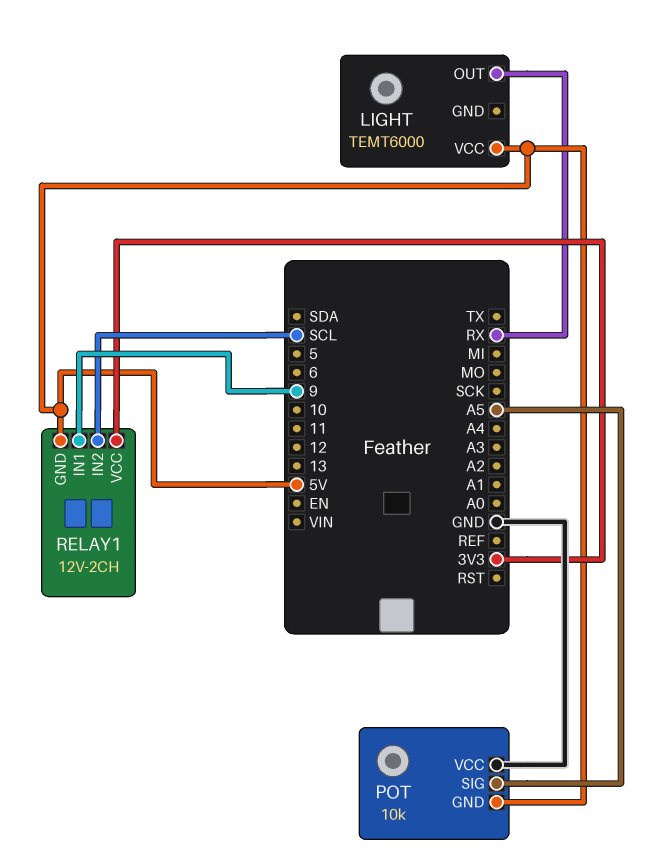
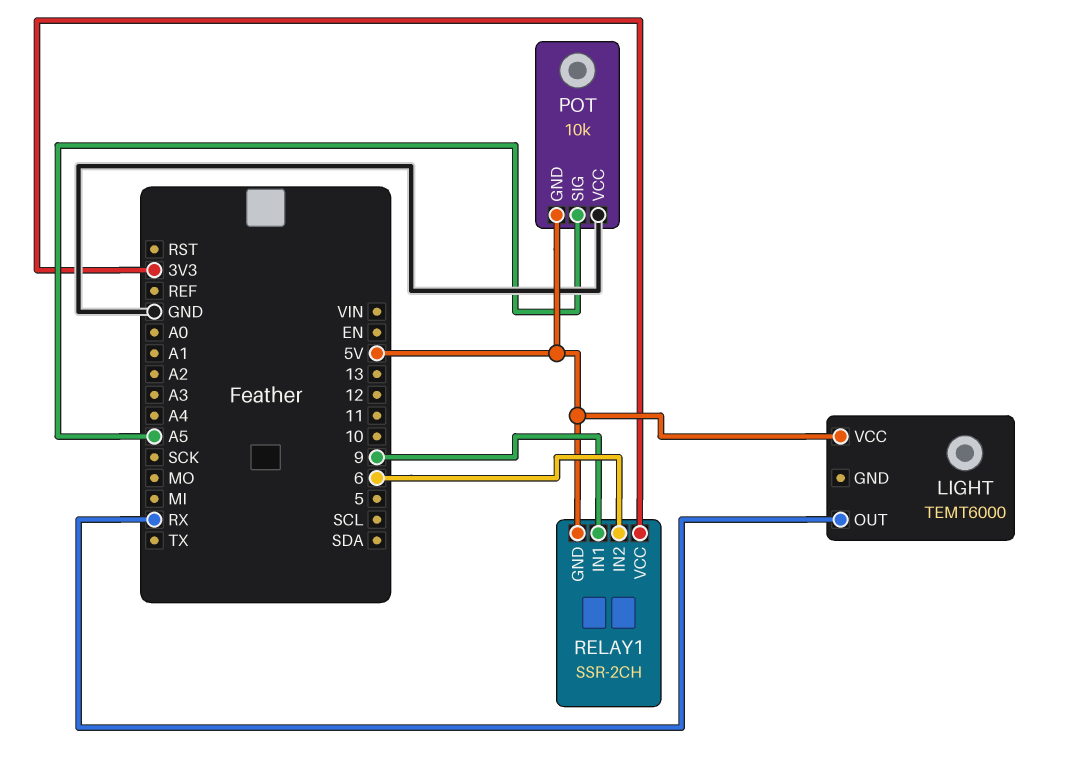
RELAY1: 12V-2CH -> SSR-2CH
RELAY1 pin IN2: SCL -> 6

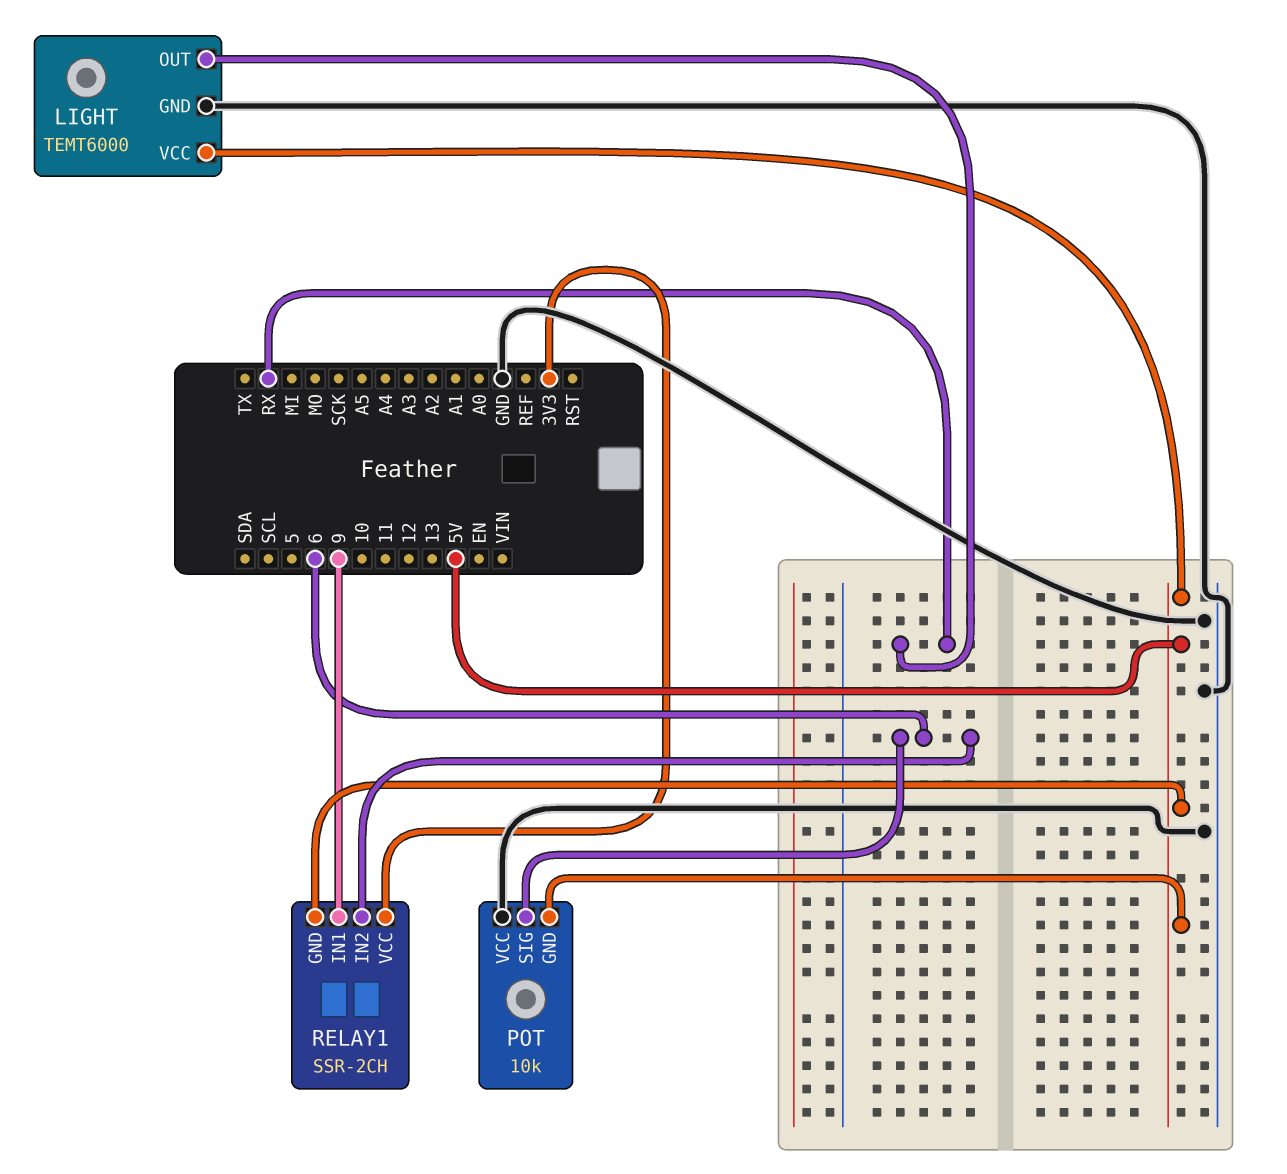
LIGHT pin GND: none -> GND
POT pin SIG: A5 -> 6

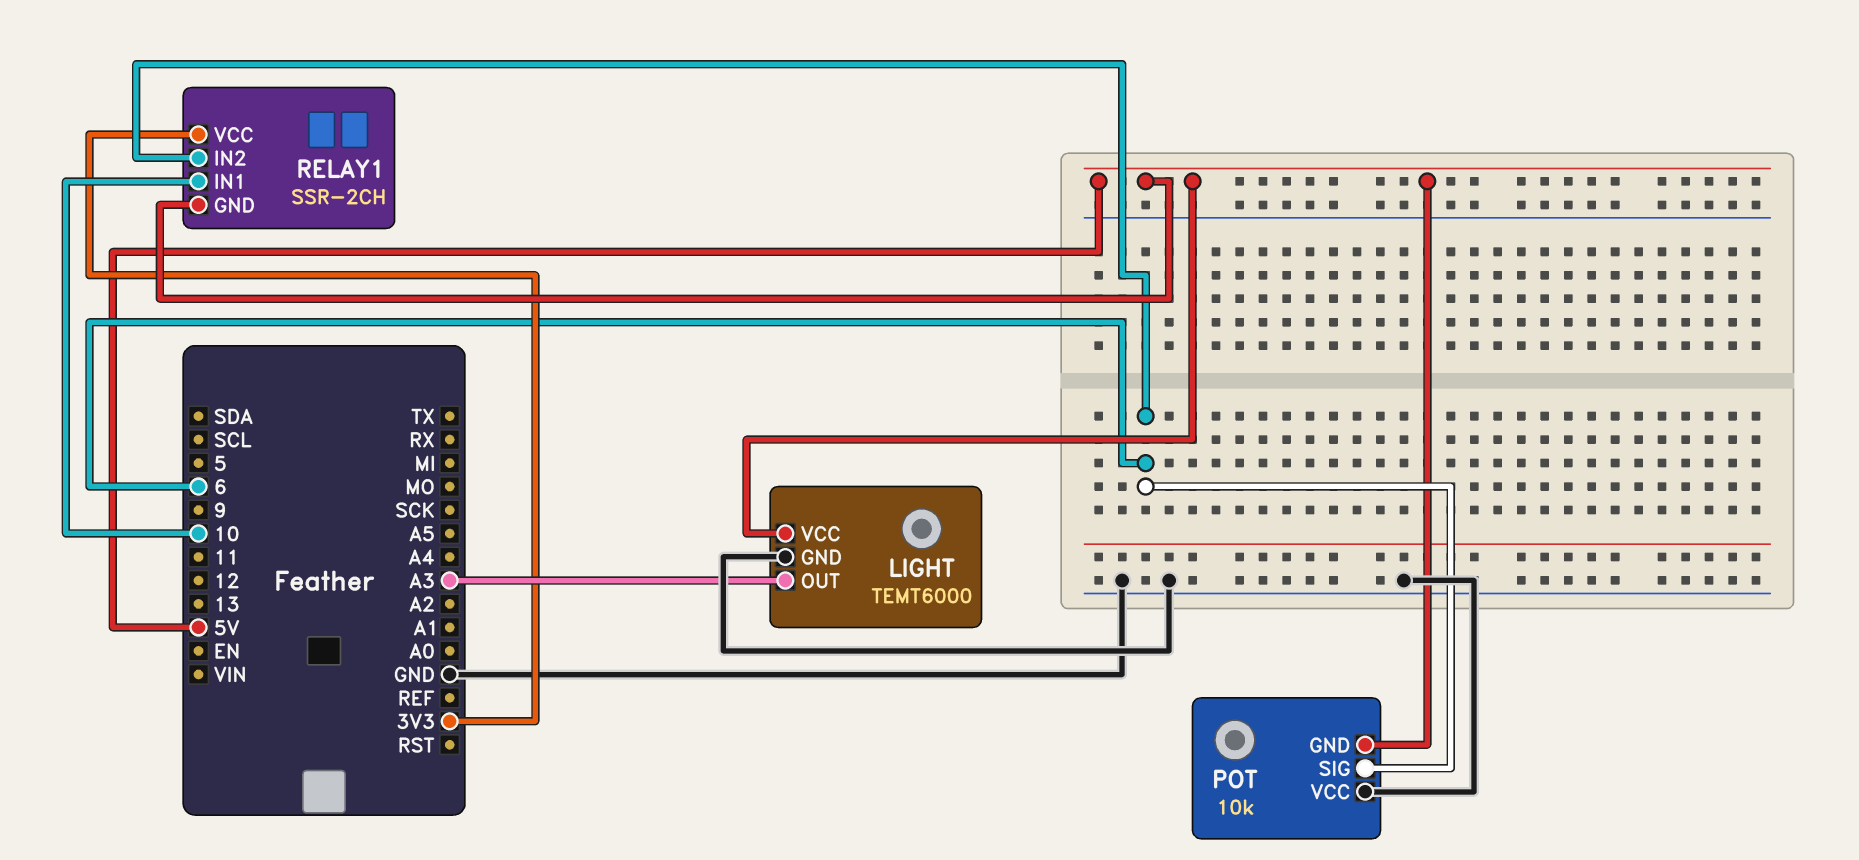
LIGHT pin OUT: RX -> A3
RELAY1 pin IN1: 9 -> 10

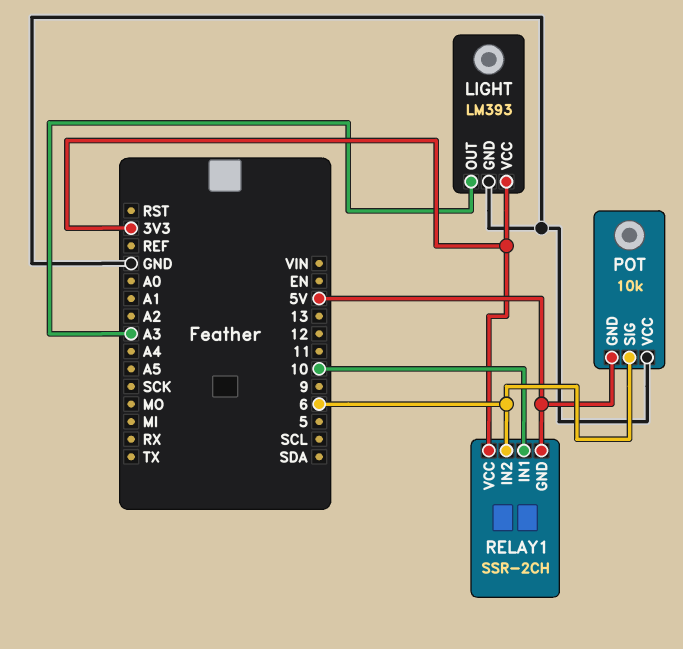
LIGHT: TEMT6000 -> LM393
LIGHT pin VCC: 5V -> 3V3

